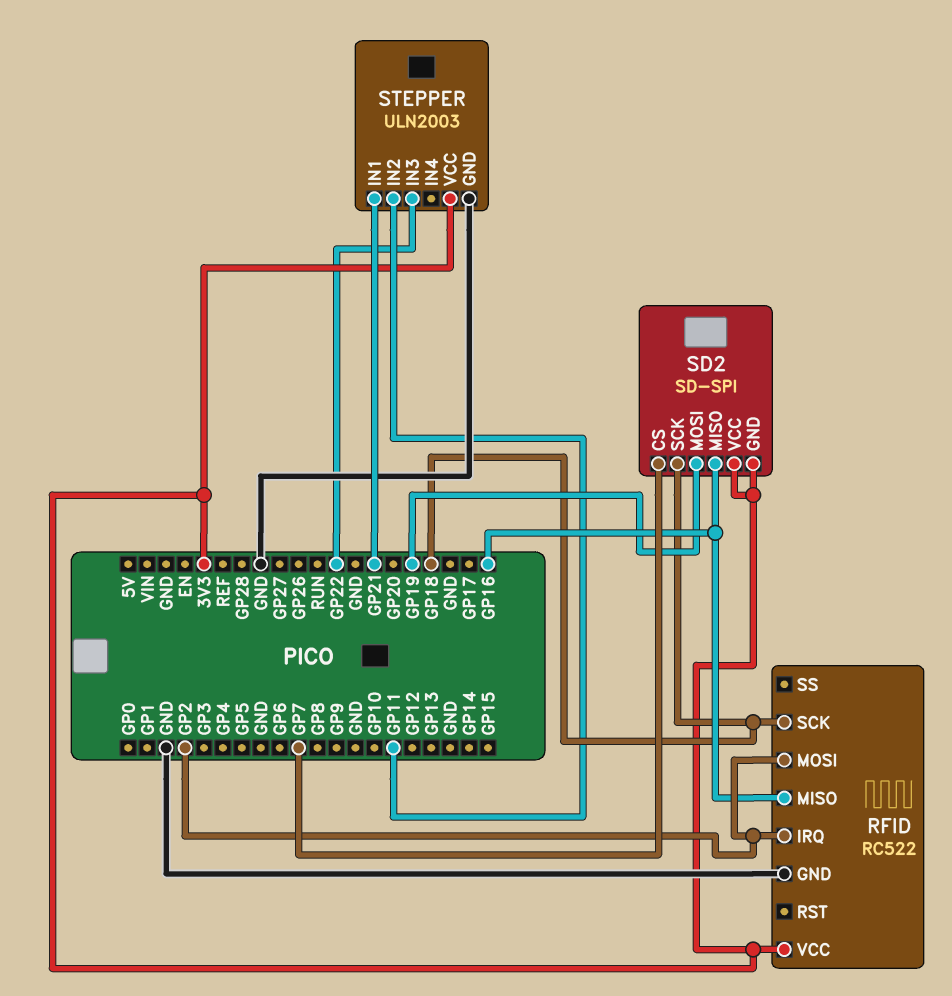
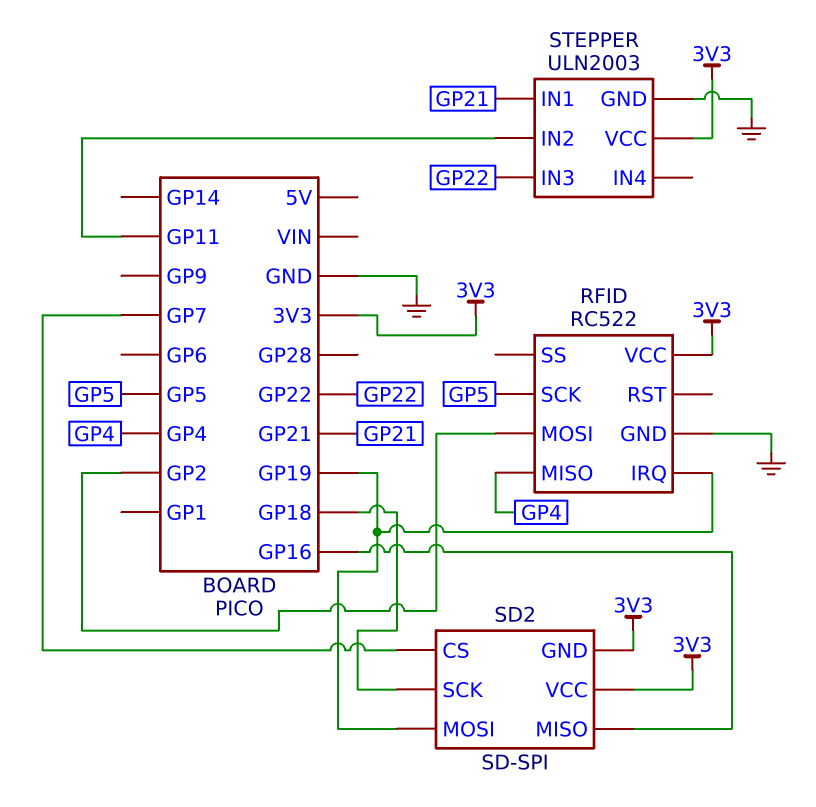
RFID pin IRQ: GP2 -> GP19
RFID pin MISO: GP16 -> GP4
RFID pin SCK: GP18 -> GP5

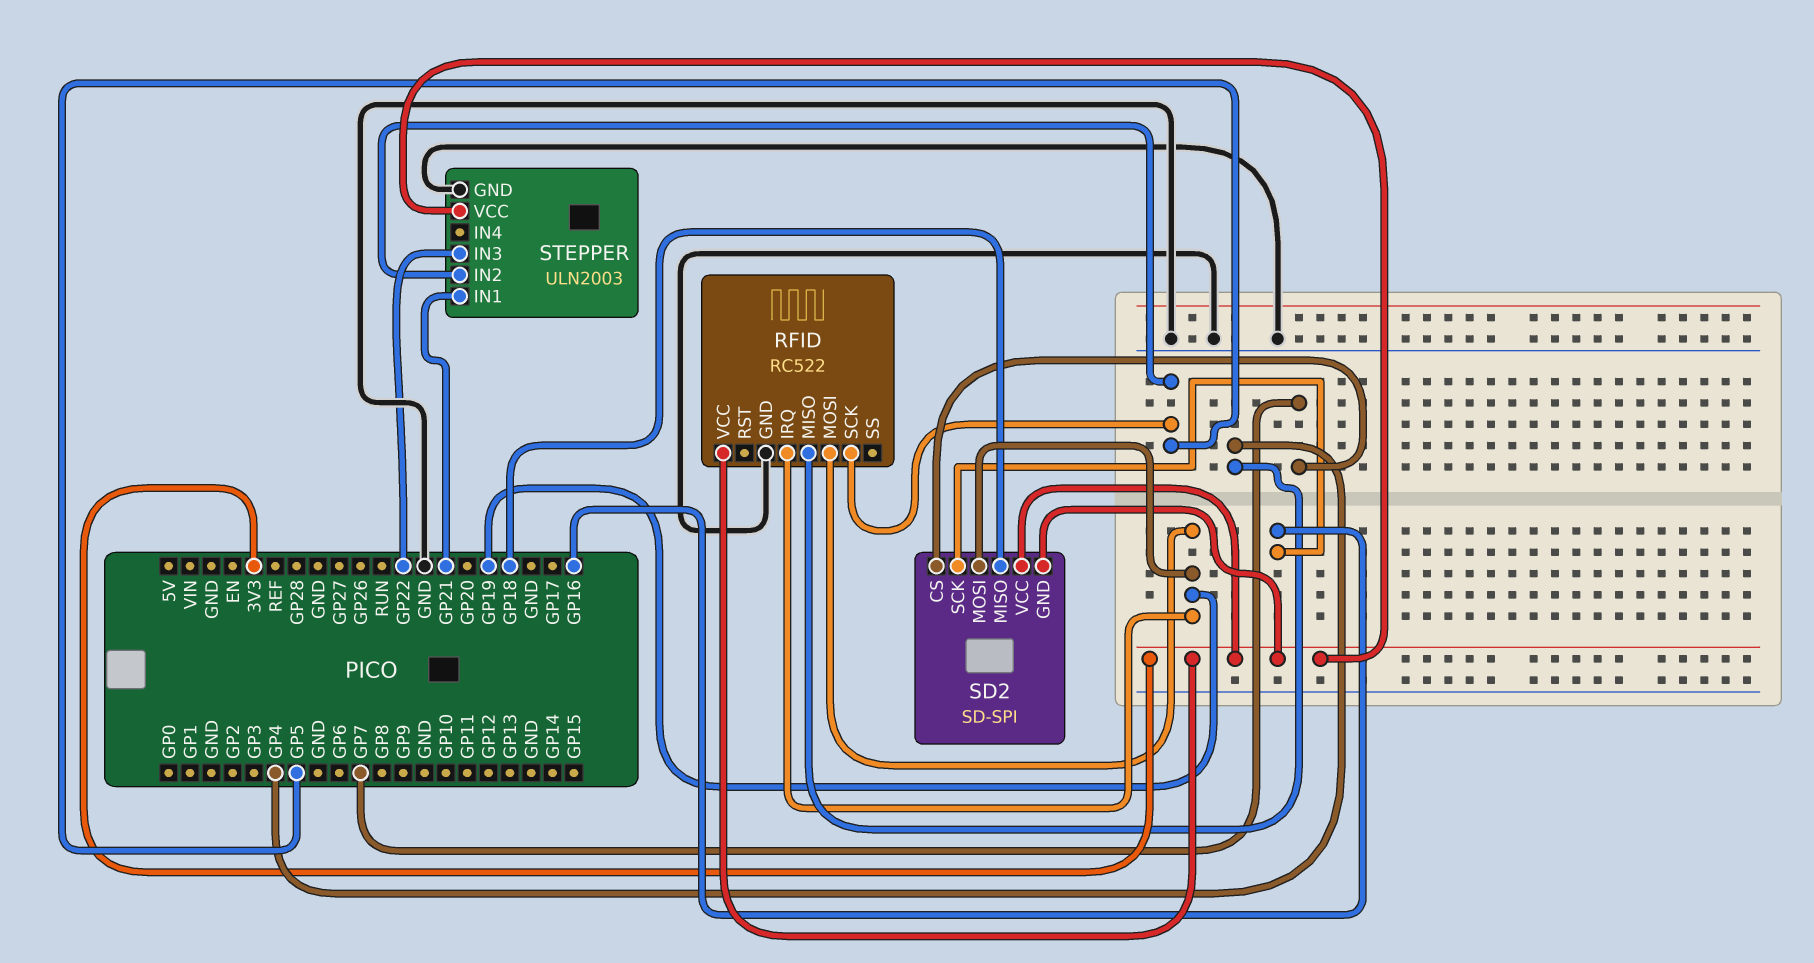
RFID pin MOSI: GP2 -> GP19
SD2 pin MISO: GP16 -> GP18
SD2 pin SCK: GP18 -> GP16
STEPPER pin IN2: GP11 -> GP5

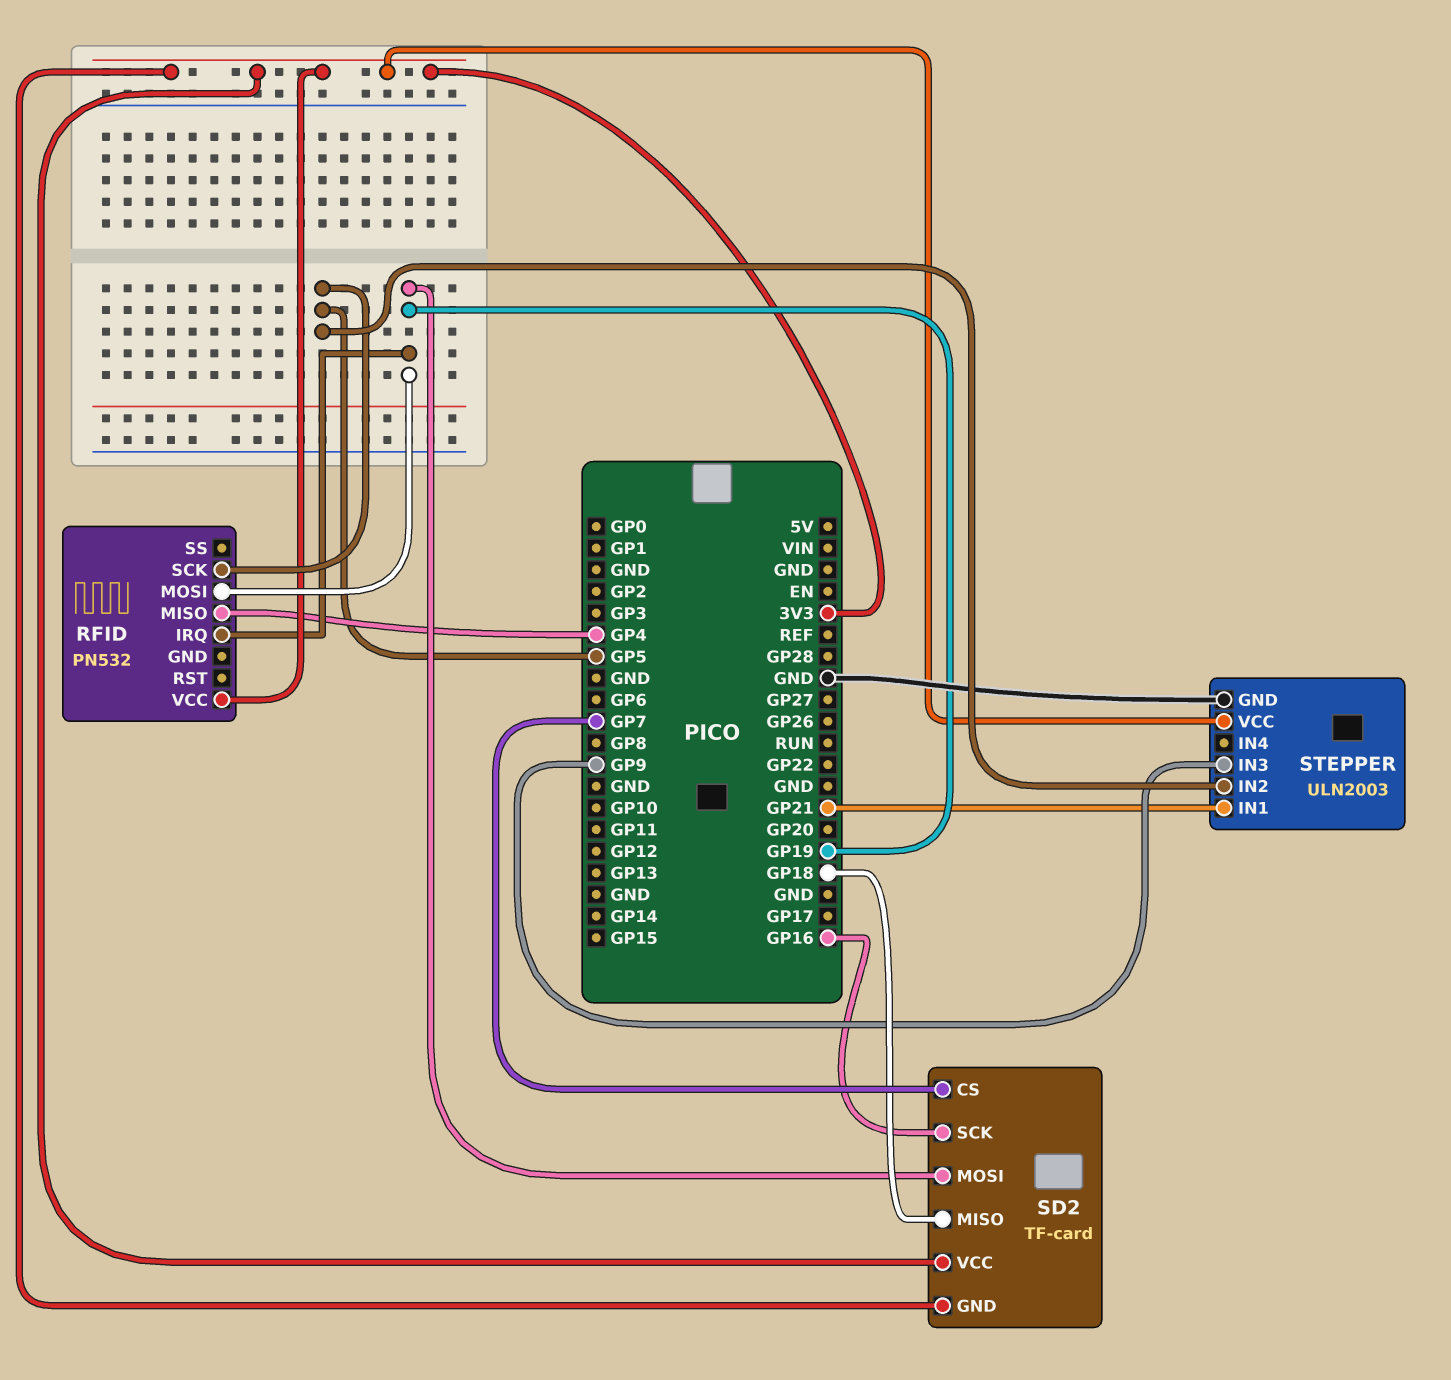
RFID: RC522 -> PN532
RFID pin GND: GND -> none
SD2: SD-SPI -> TF-card
STEPPER pin IN3: GP22 -> GP9

